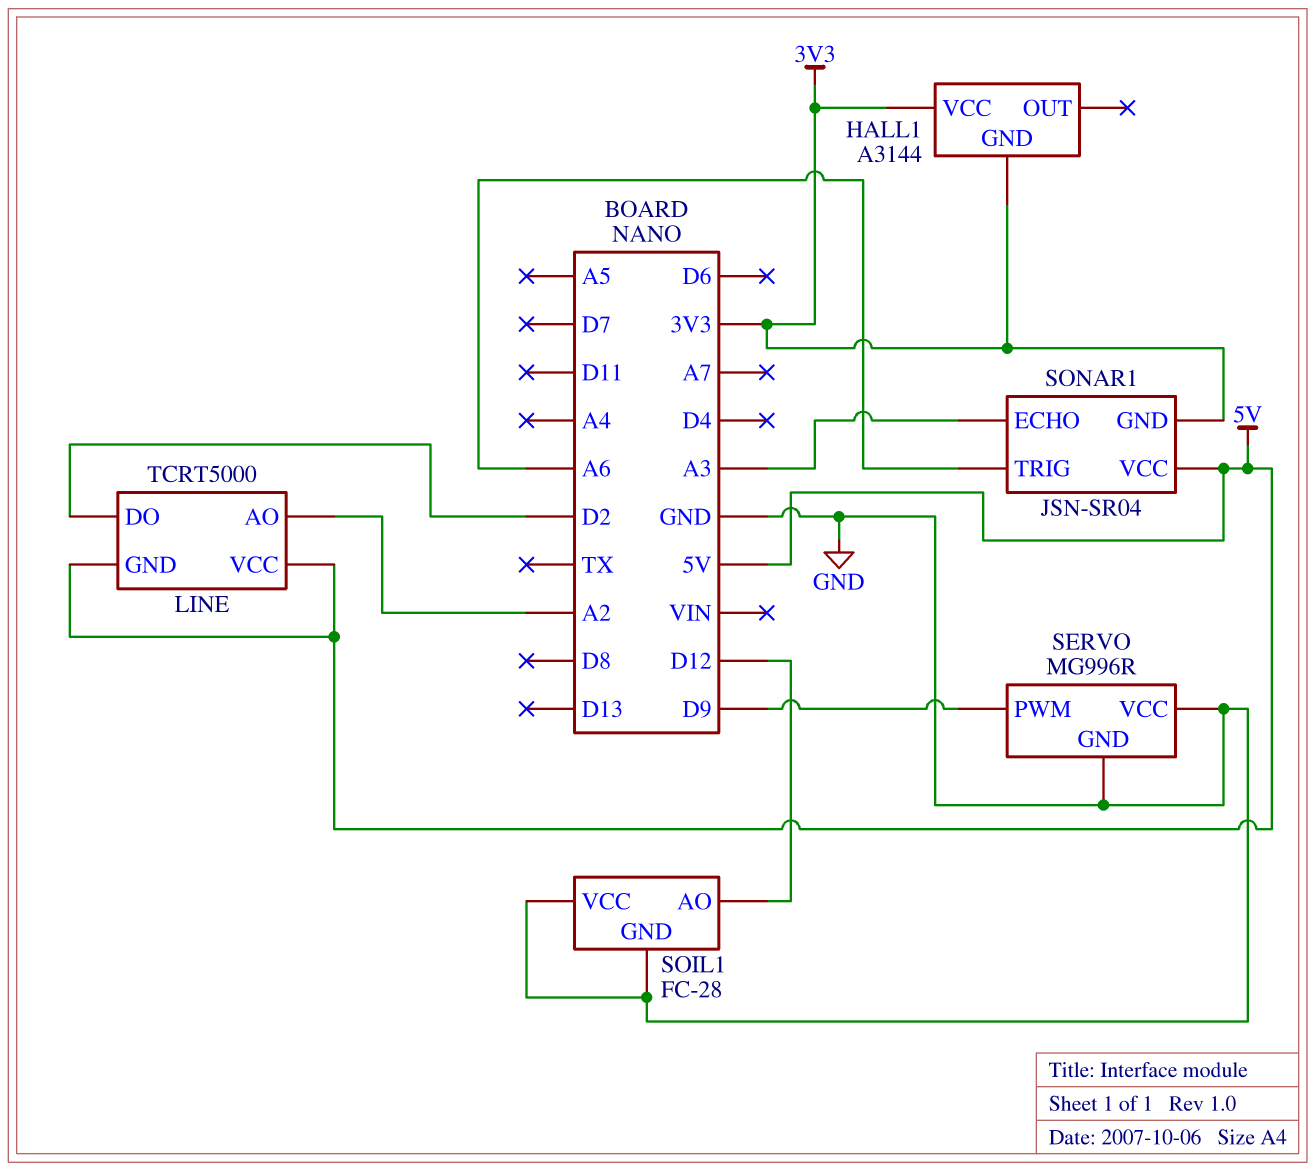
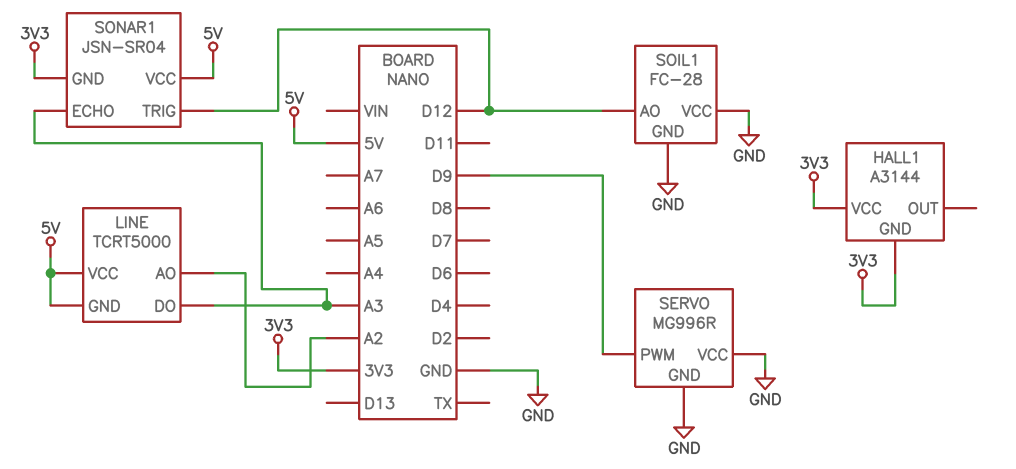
LINE pin DO: D2 -> A3
SONAR1 pin TRIG: A6 -> D12

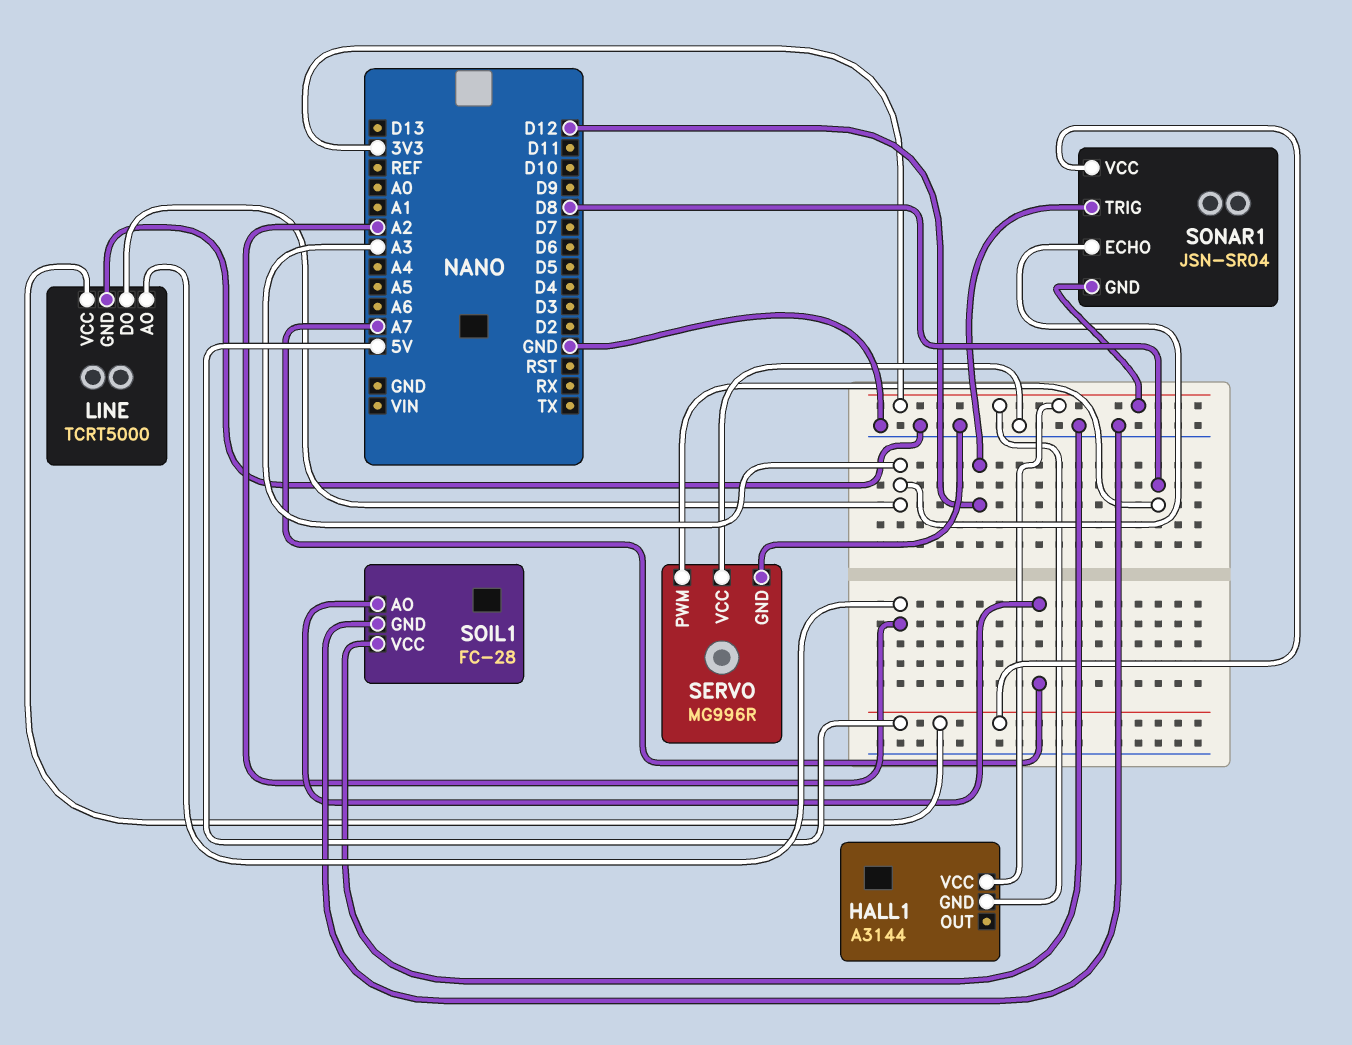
LINE pin GND: 5V -> GND
SERVO pin PWM: D9 -> D8
SOIL1 pin AO: D12 -> A7

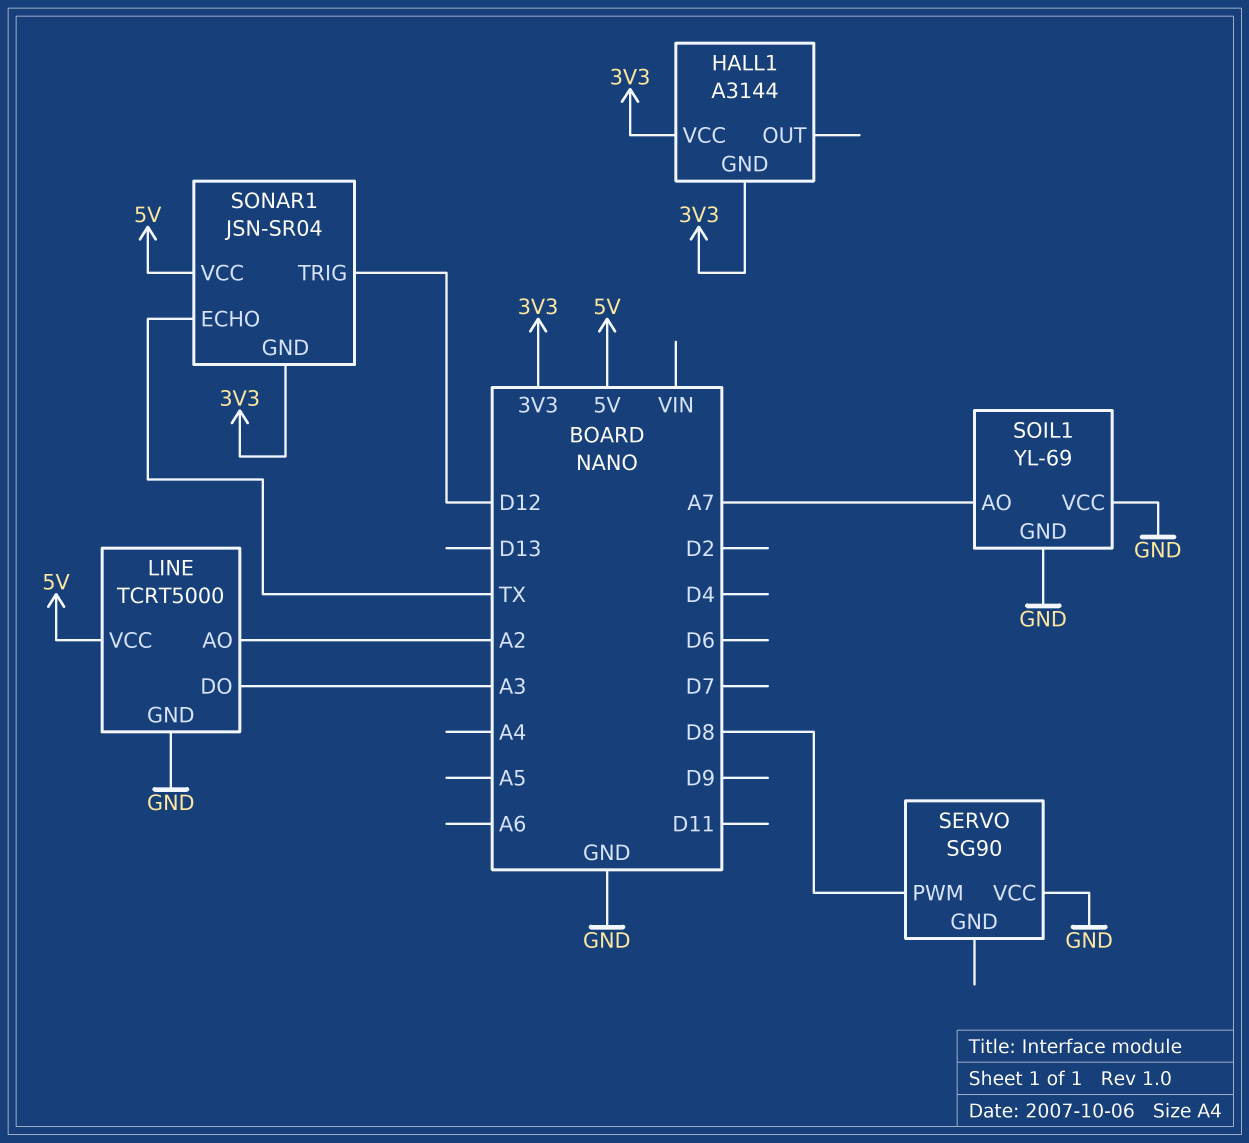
SERVO: MG996R -> SG90
SERVO pin GND: GND -> none
SOIL1: FC-28 -> YL-69
SONAR1 pin ECHO: A3 -> TX

